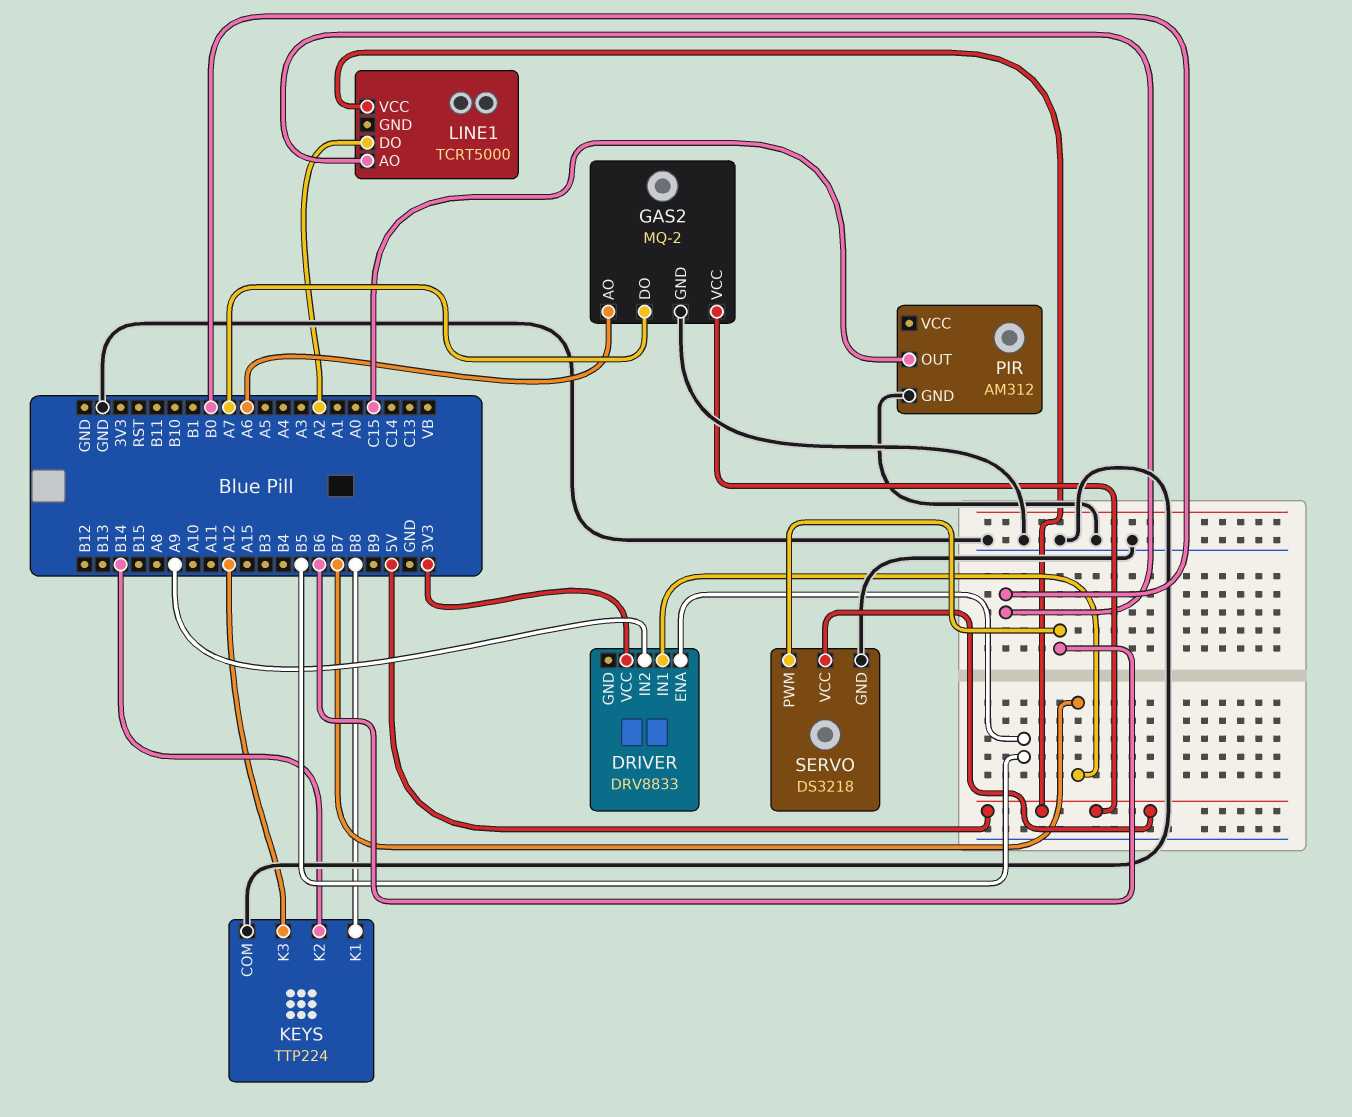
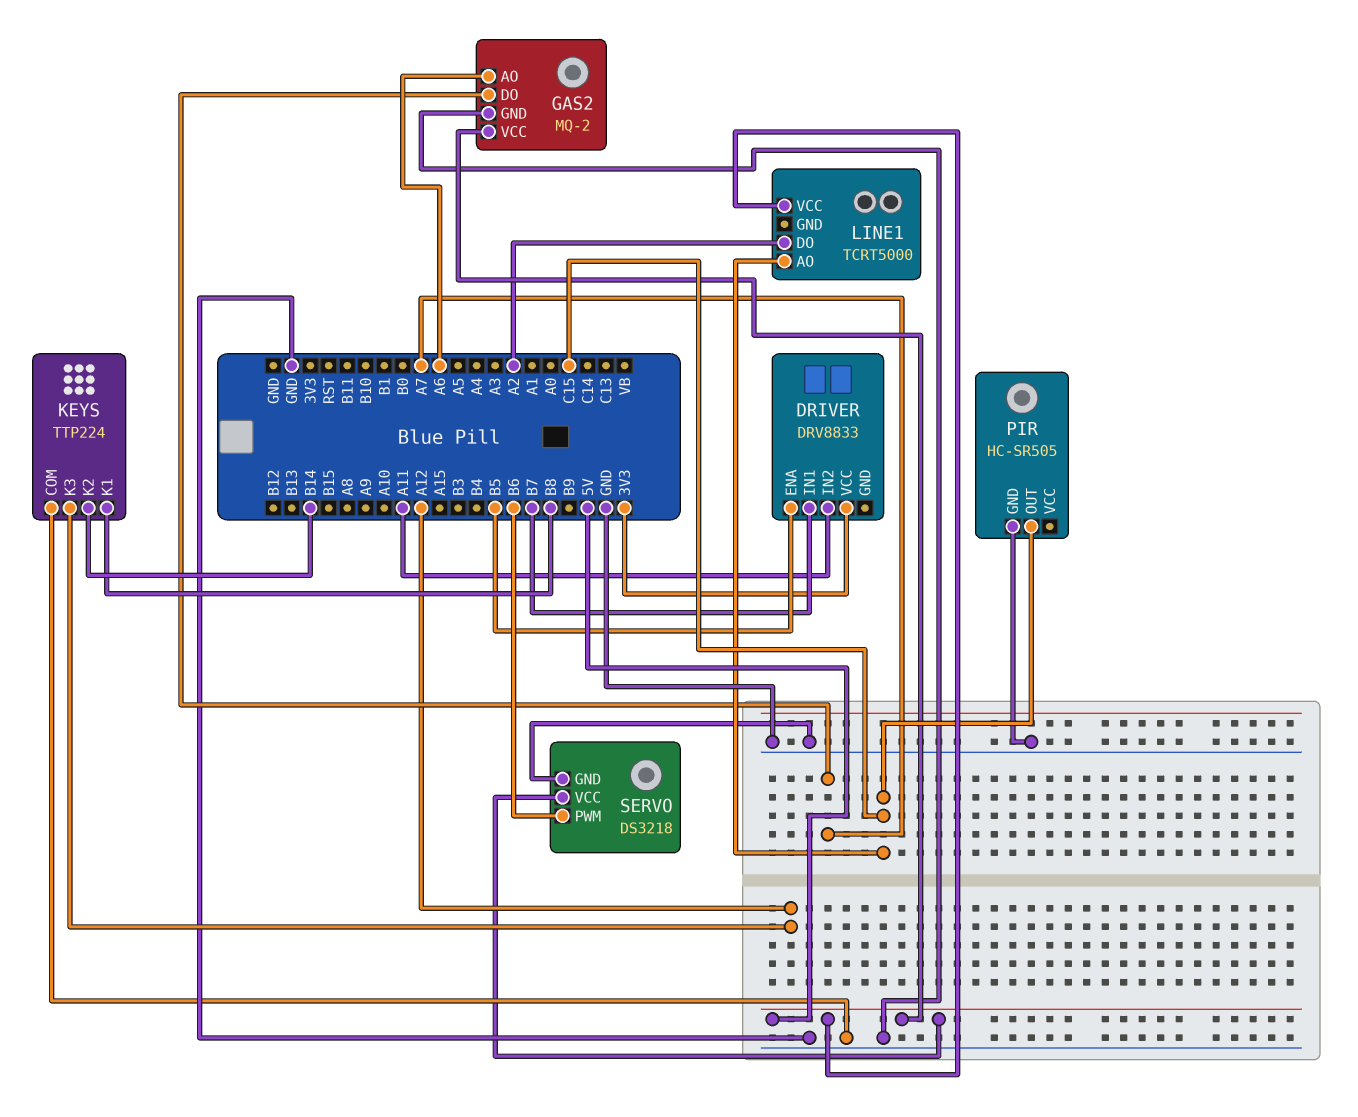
DRIVER pin IN2: A9 -> A11
LINE1 pin AO: B0 -> C15
PIR: AM312 -> HC-SR505

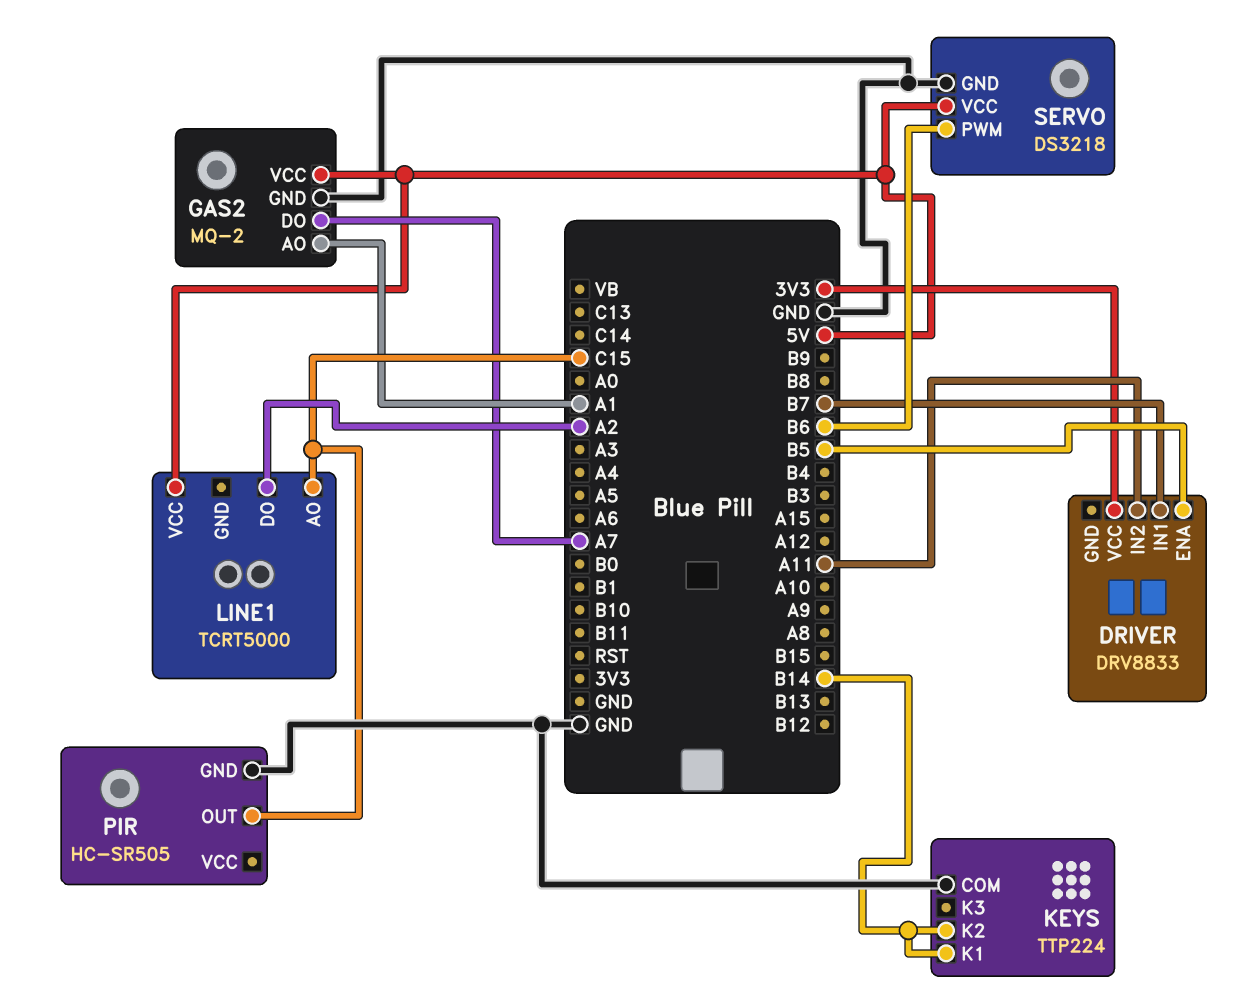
GAS2 pin AO: A6 -> A1
KEYS pin K1: B8 -> B14
KEYS pin K3: A12 -> none

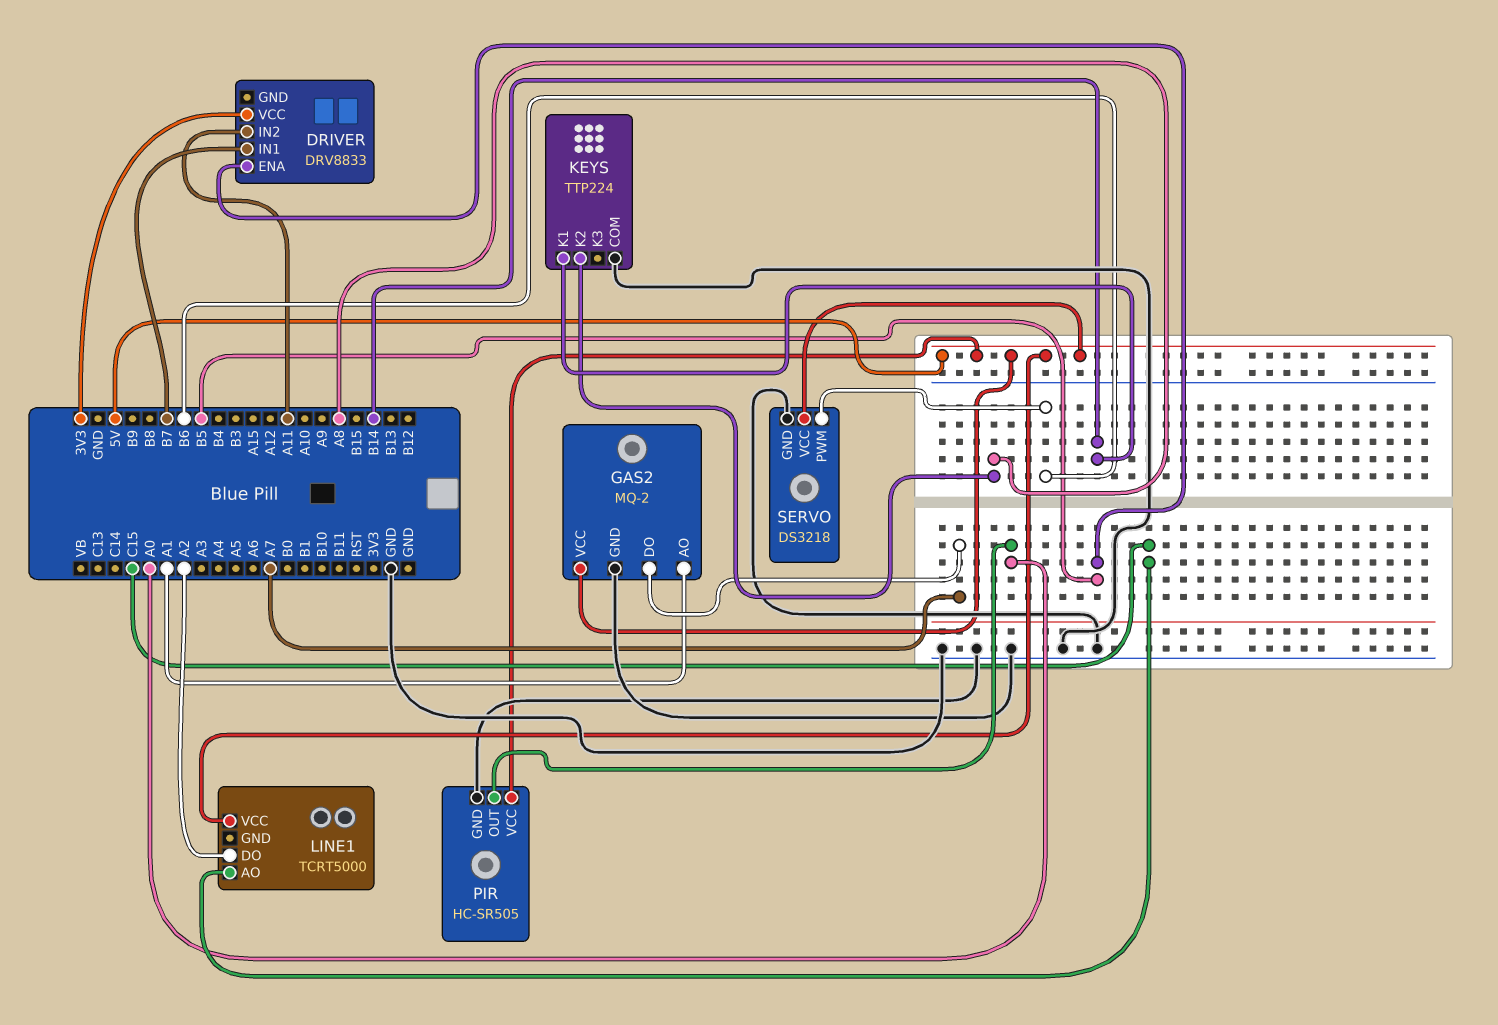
KEYS pin K2: B14 -> A8
PIR pin OUT: C15 -> A0
PIR pin VCC: none -> 5V

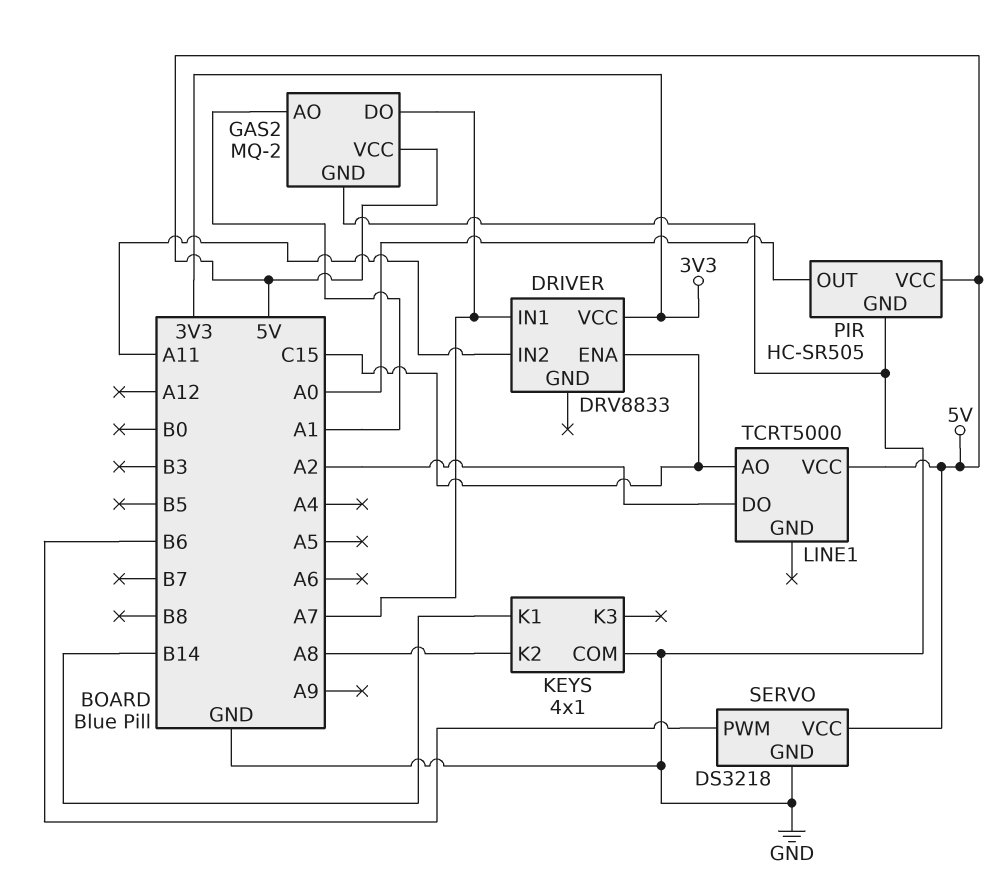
DRIVER pin ENA: B5 -> C15
DRIVER pin IN1: B7 -> A7
KEYS: TTP224 -> 4x1

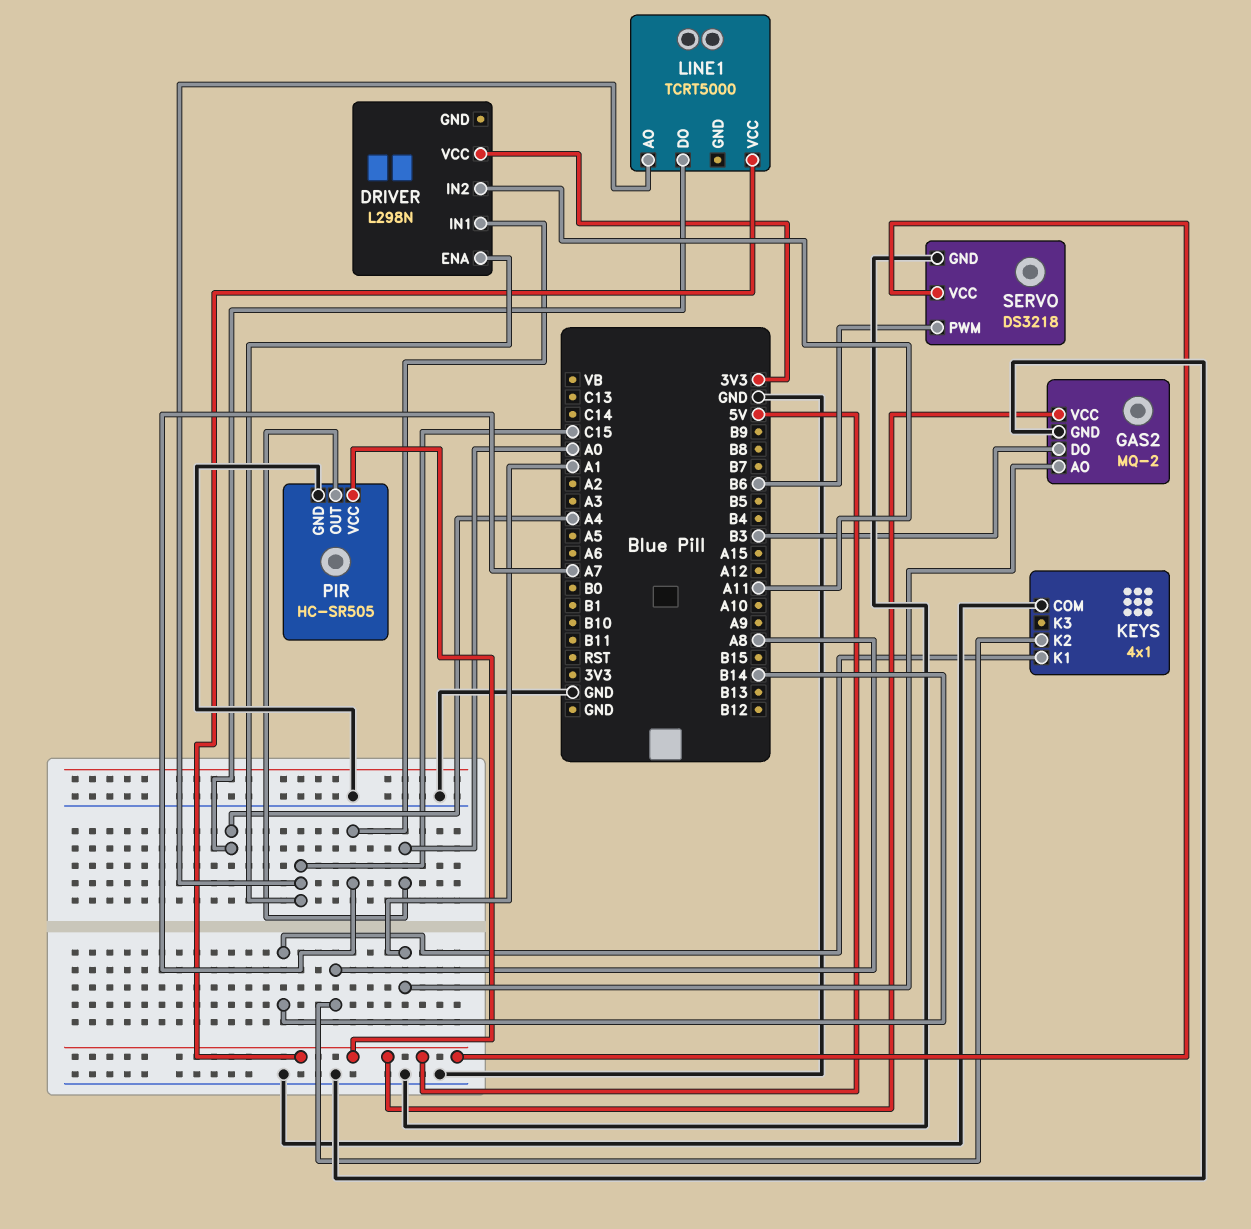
DRIVER: DRV8833 -> L298N
GAS2 pin DO: A7 -> B3
LINE1 pin DO: A2 -> A4

